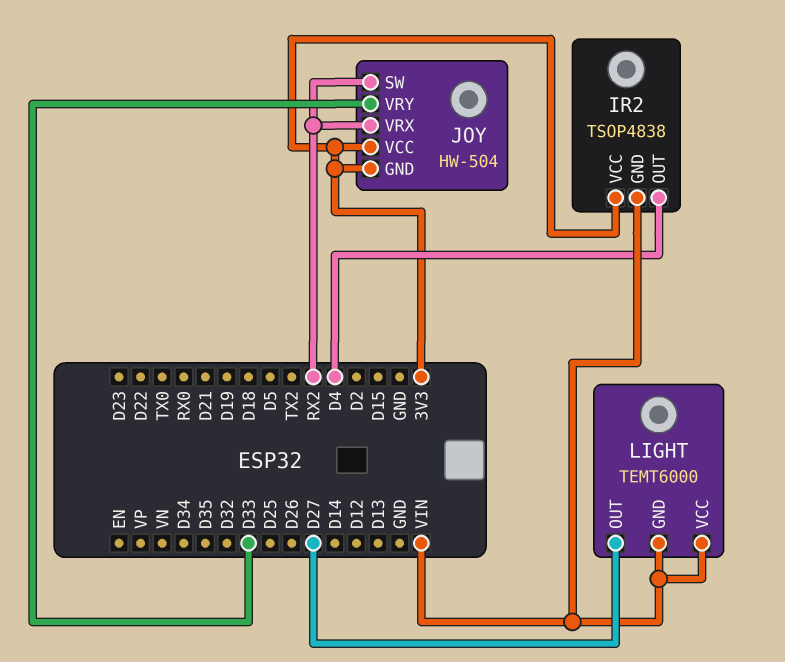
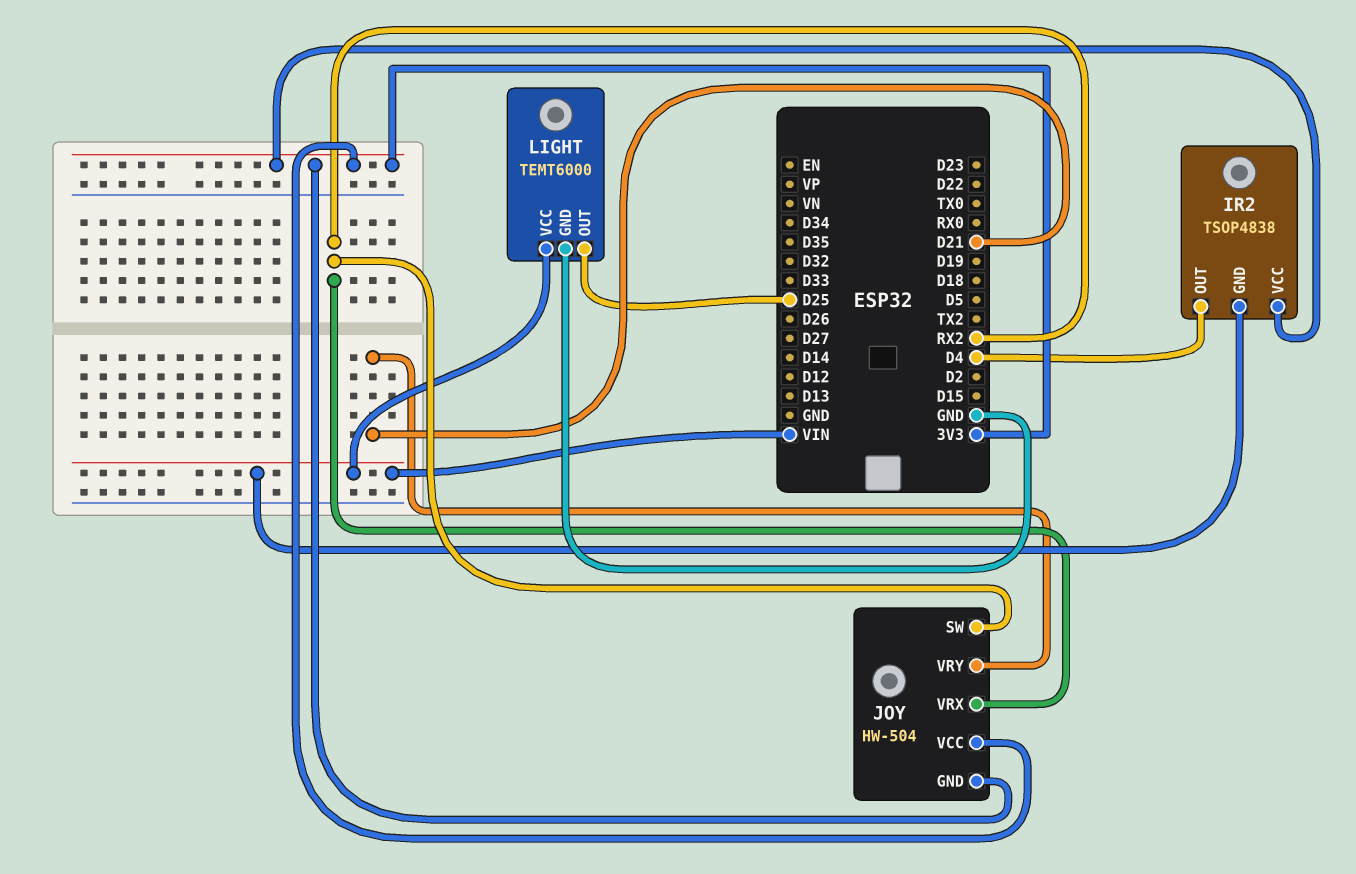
JOY pin VRY: D33 -> D21
LIGHT pin GND: VIN -> GND
LIGHT pin OUT: D27 -> D25

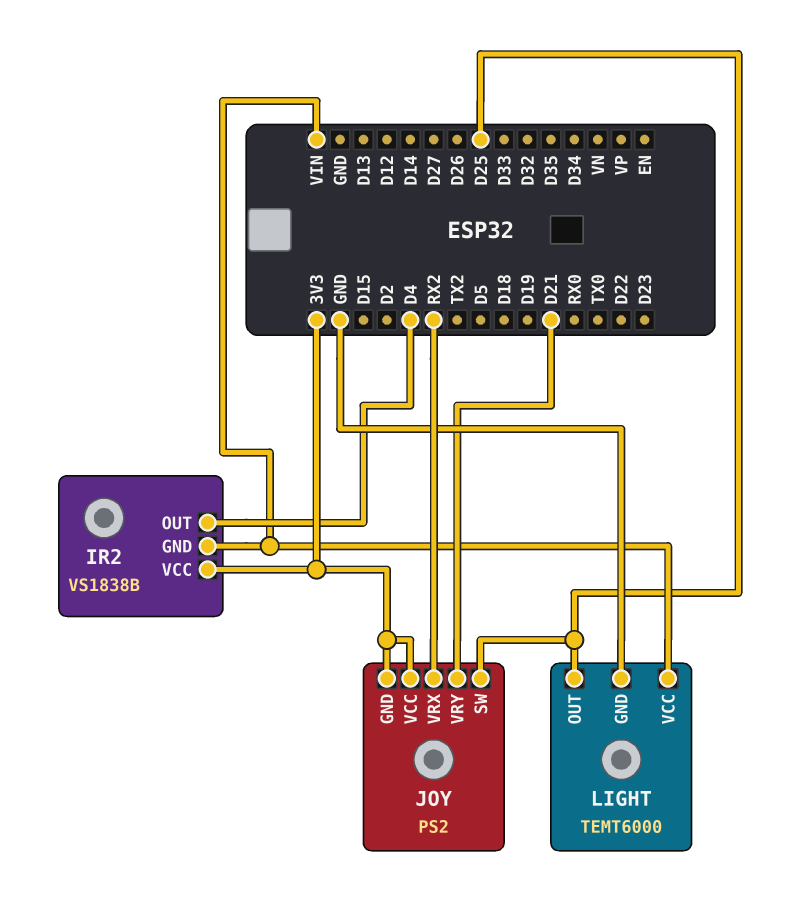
IR2: TSOP4838 -> VS1838B
JOY: HW-504 -> PS2
JOY pin SW: RX2 -> D25

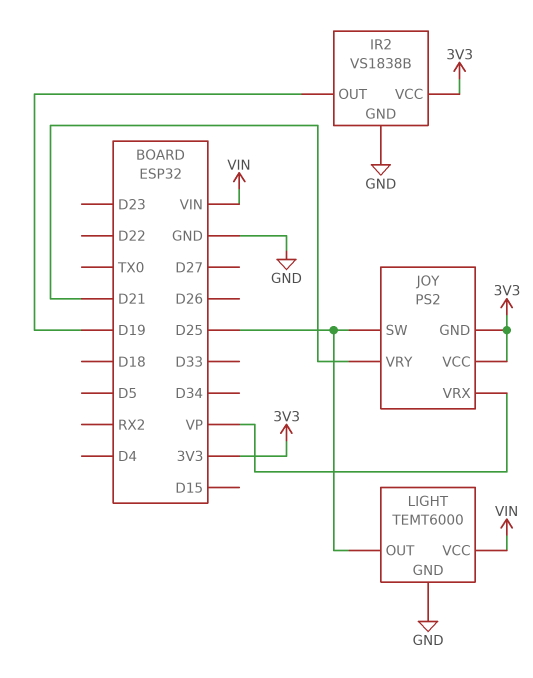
IR2 pin GND: VIN -> GND
IR2 pin OUT: D4 -> D19
JOY pin VRX: RX2 -> VP

